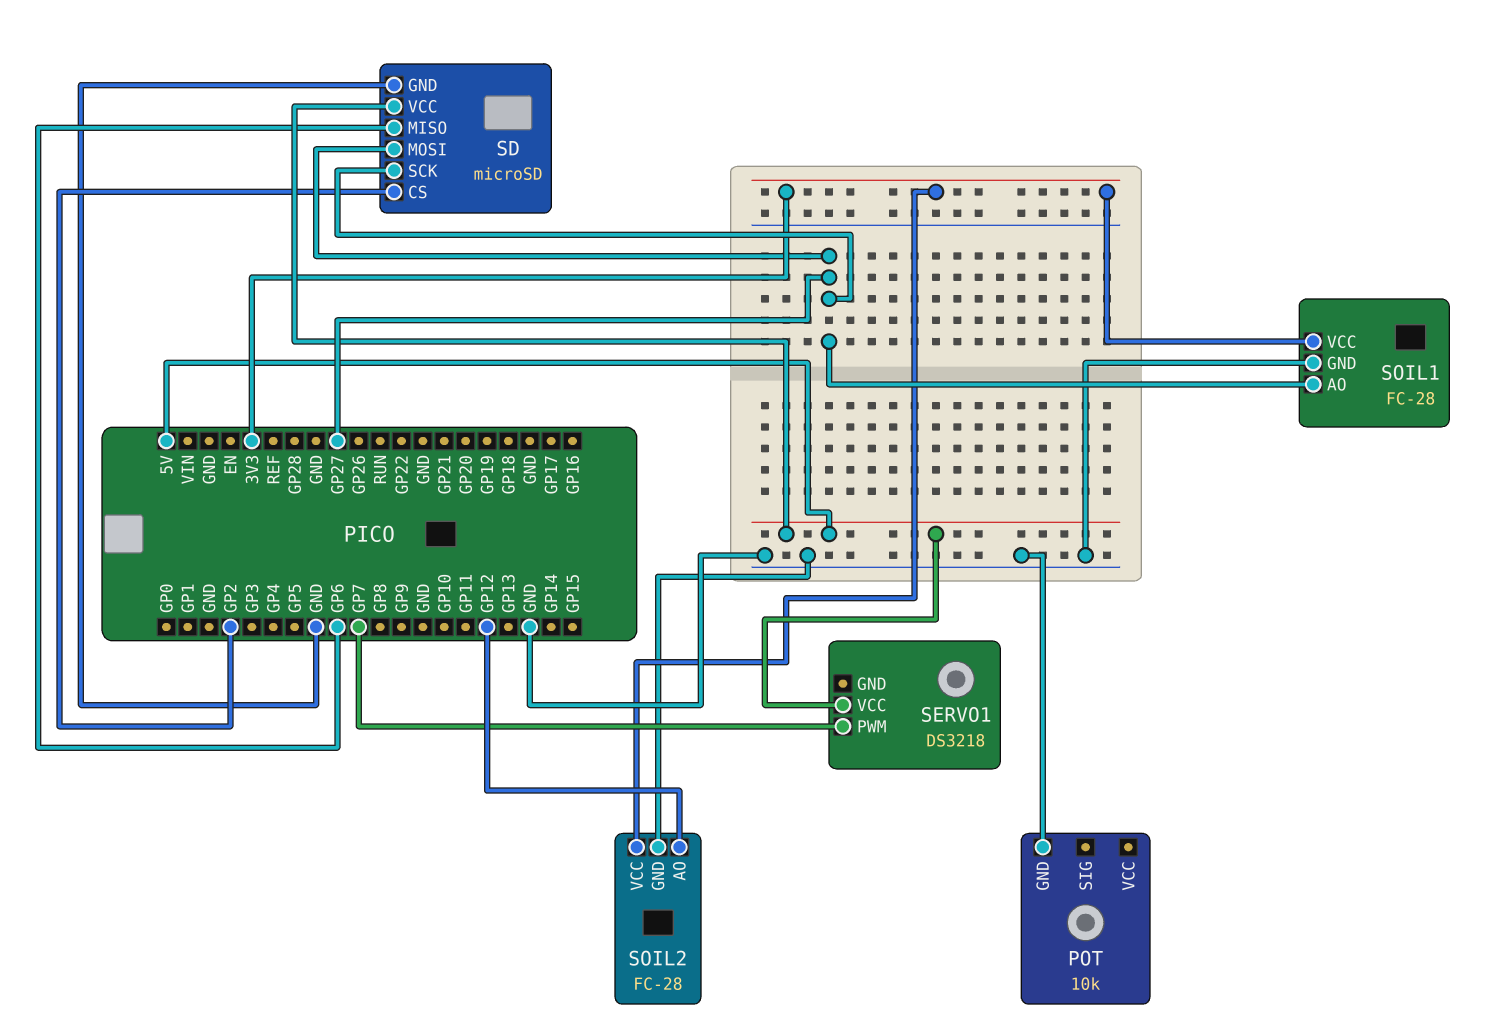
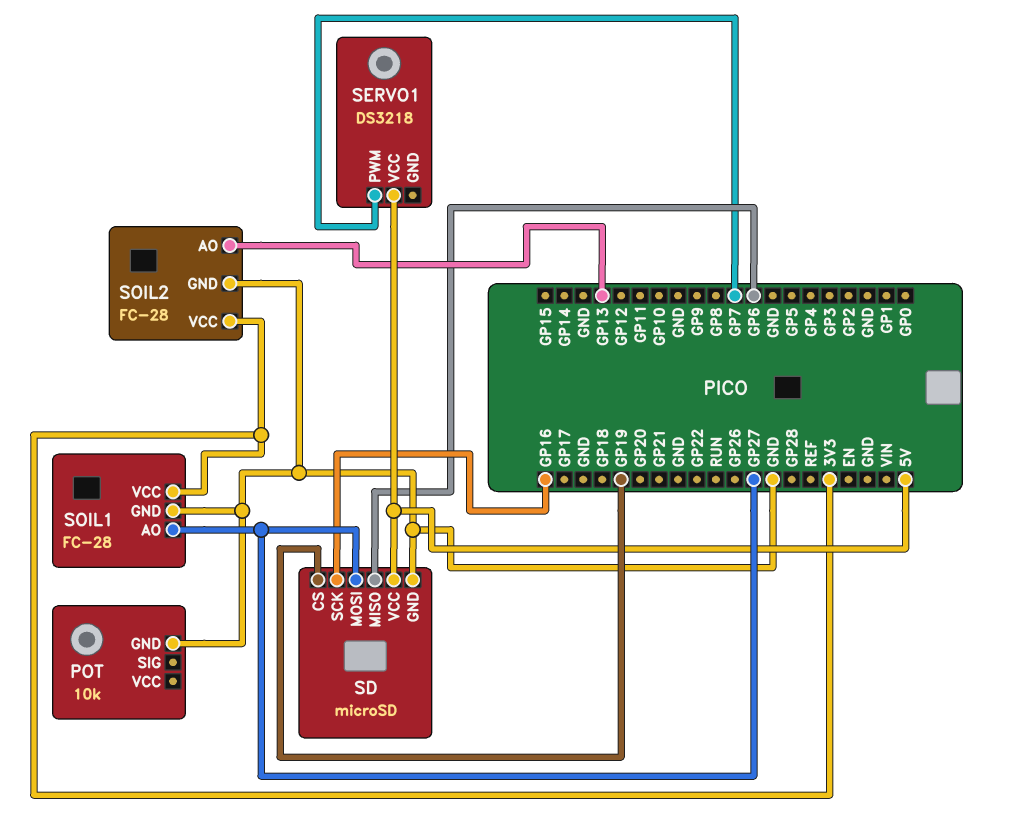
SD pin CS: GP2 -> GP19
SD pin SCK: GP27 -> GP16
SOIL2 pin AO: GP12 -> GP13

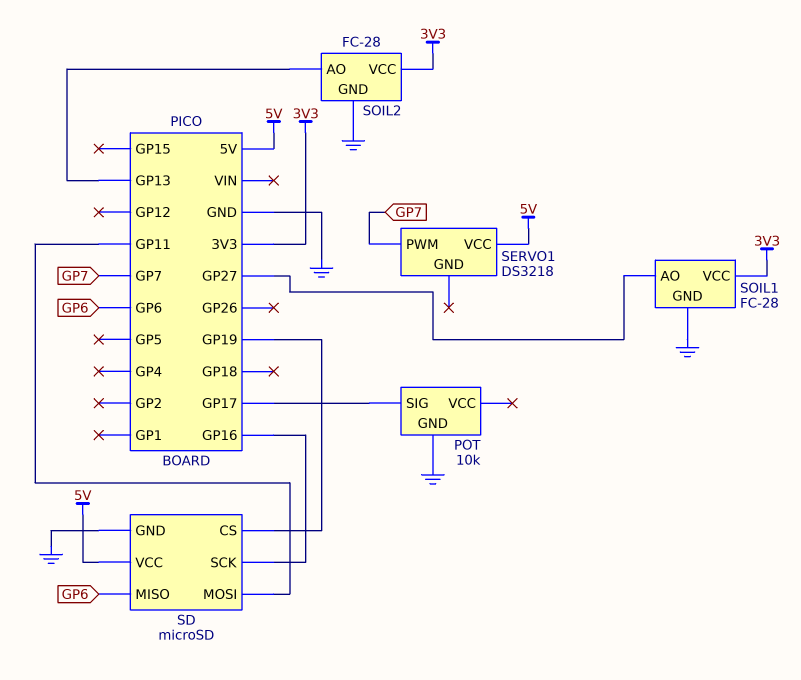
POT pin SIG: none -> GP17
SD pin MOSI: GP27 -> GP11

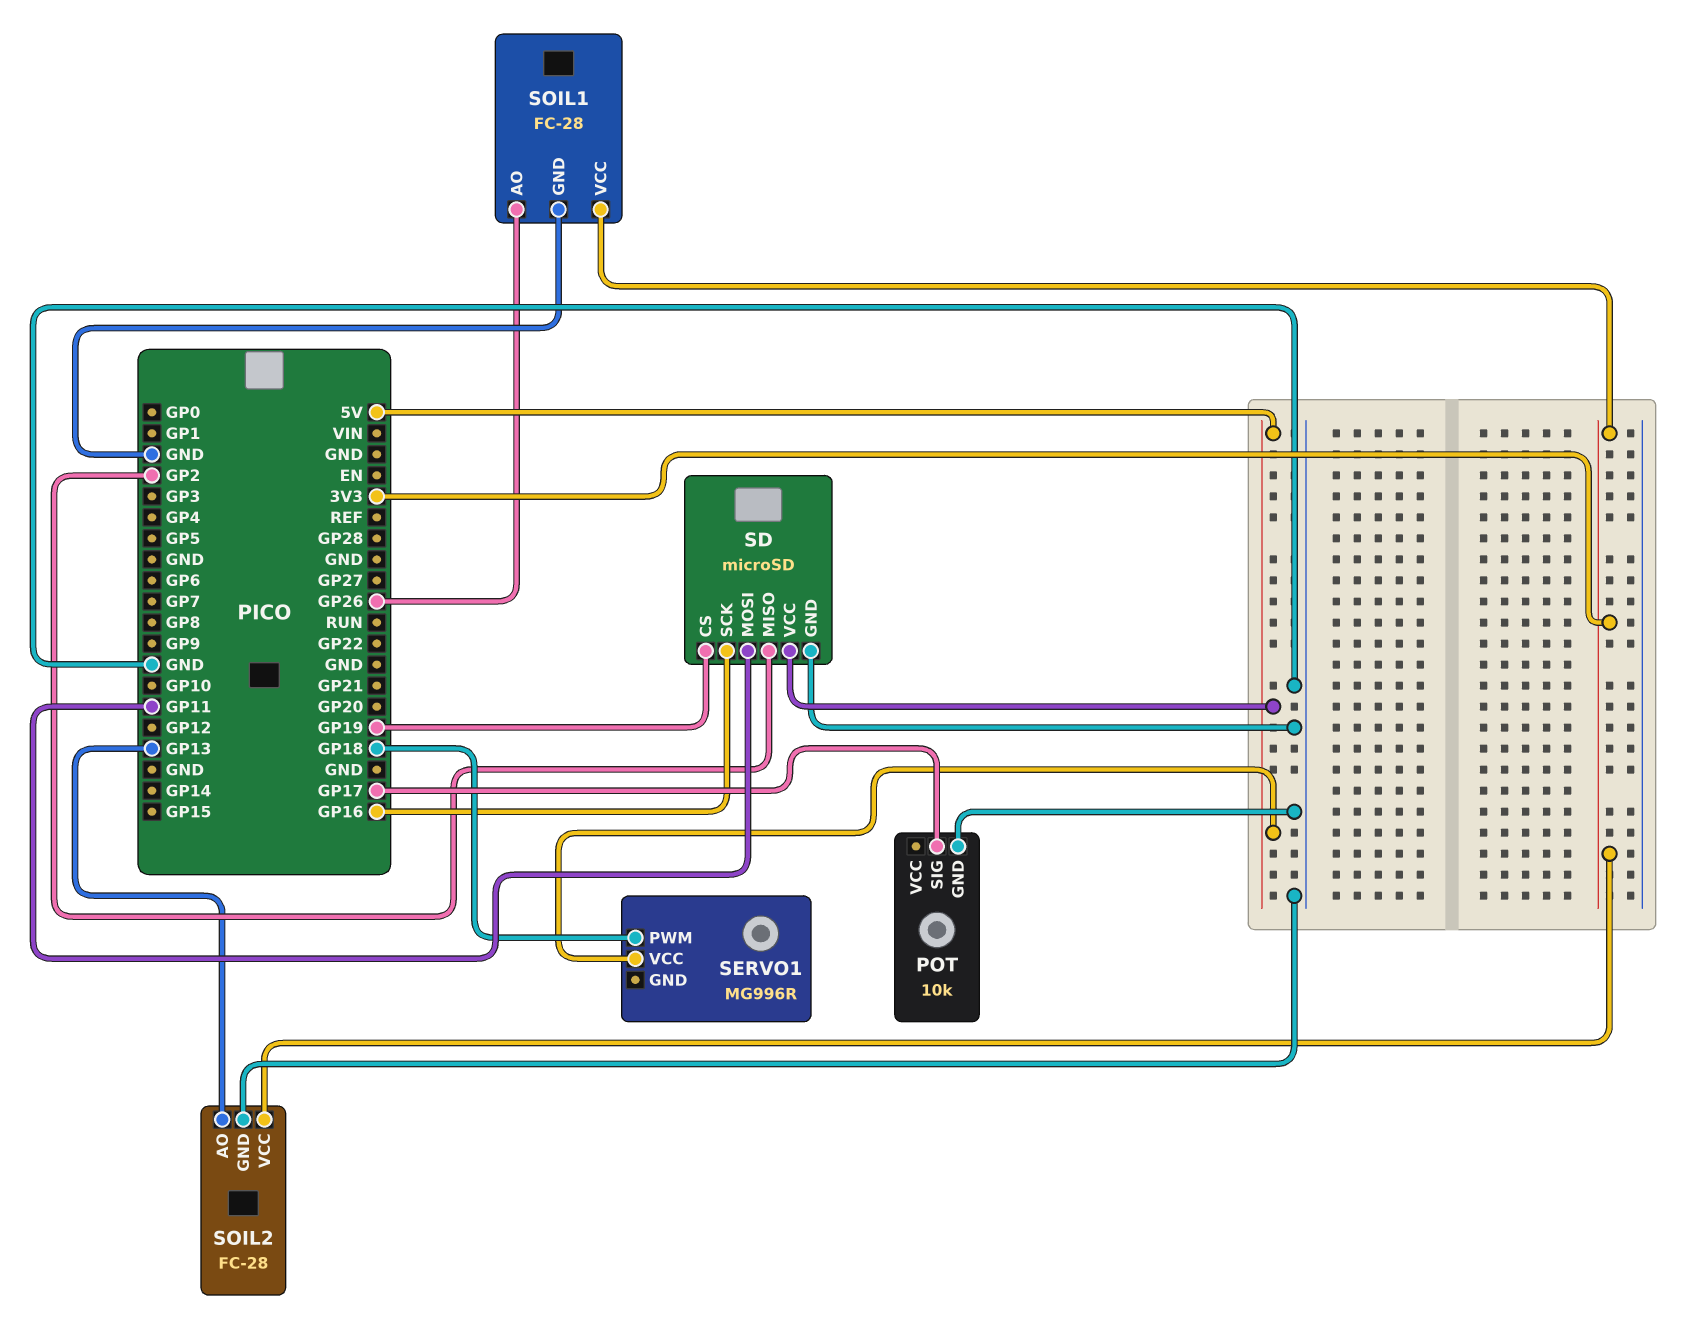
SD pin MISO: GP6 -> GP2
SERVO1: DS3218 -> MG996R
SERVO1 pin PWM: GP7 -> GP18
SOIL1 pin AO: GP27 -> GP26

